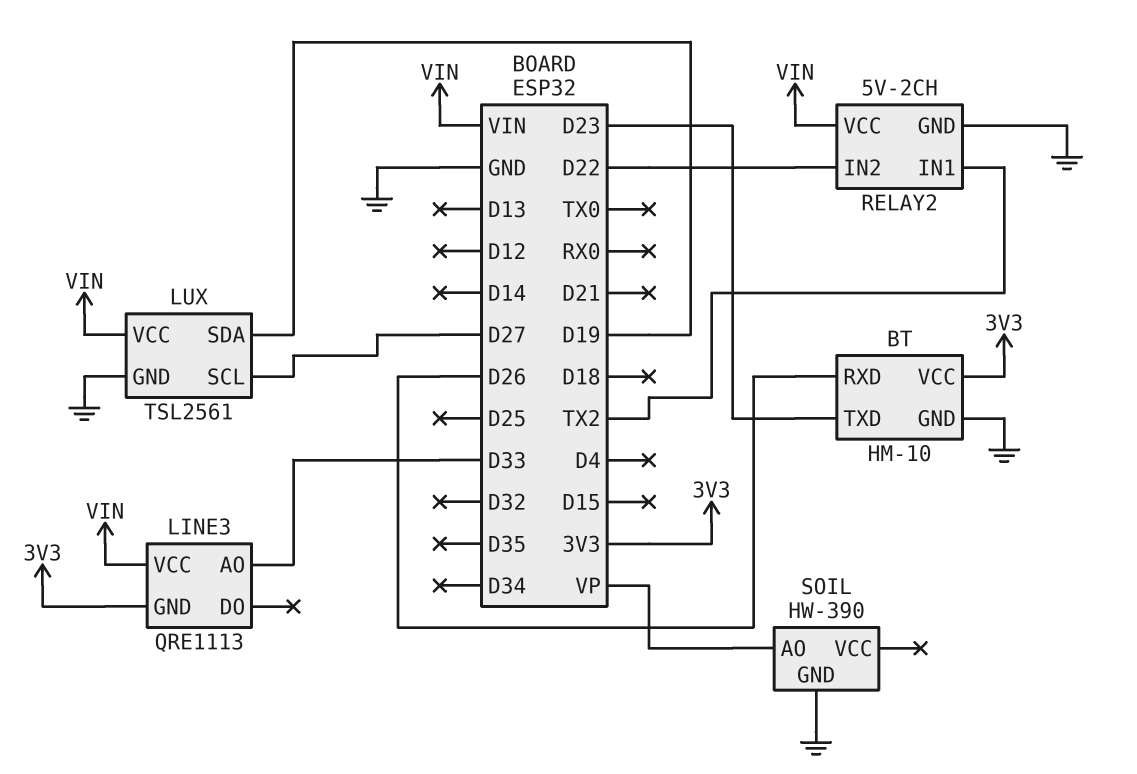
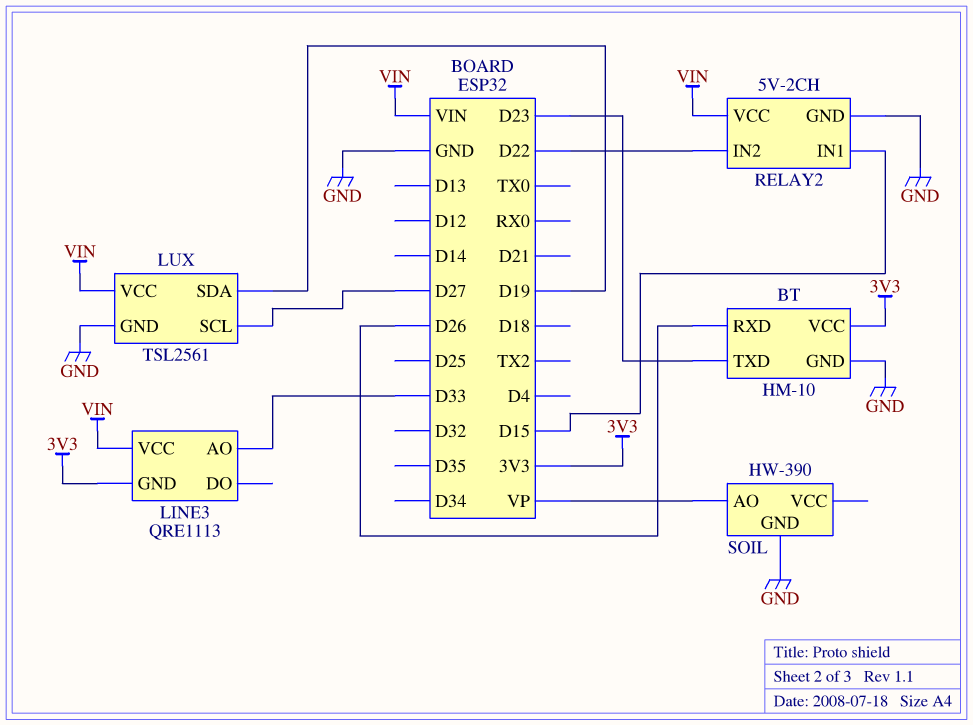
RELAY2 pin IN1: TX2 -> D15

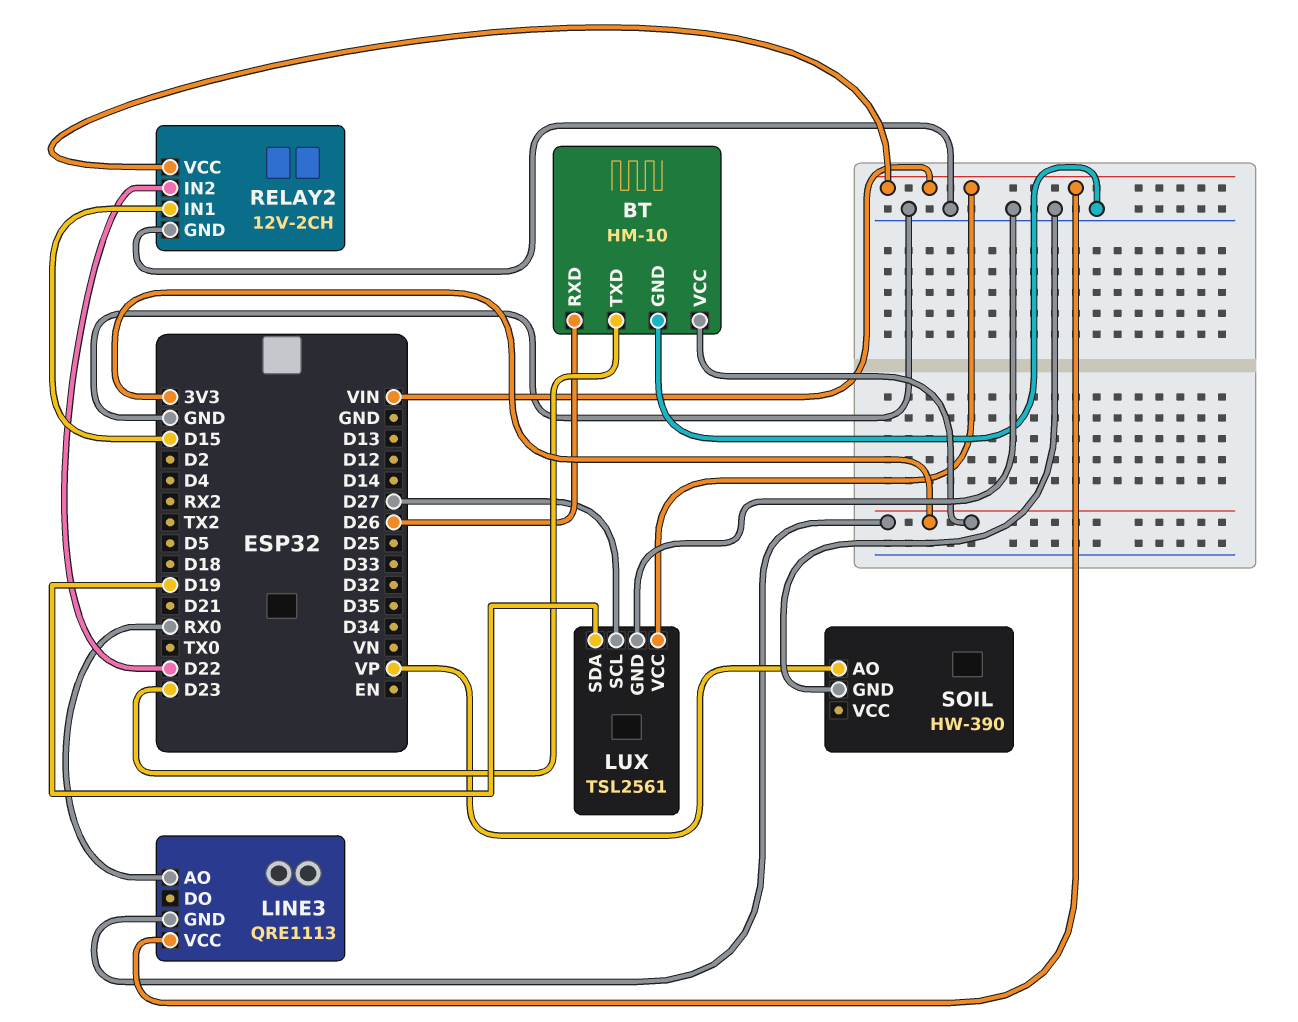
LINE3 pin AO: D33 -> RX0
RELAY2: 5V-2CH -> 12V-2CH

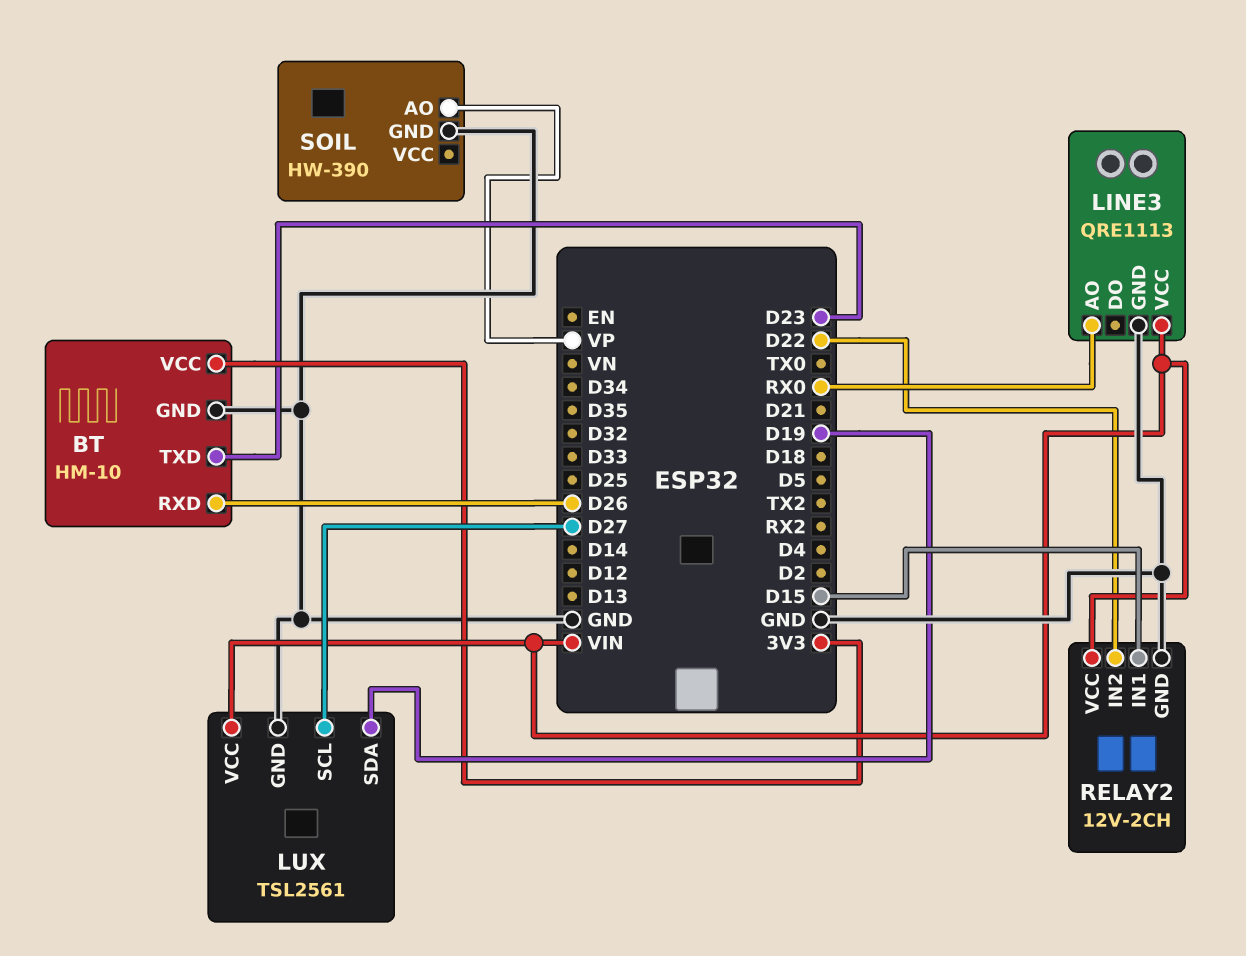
LINE3 pin GND: 3V3 -> GND

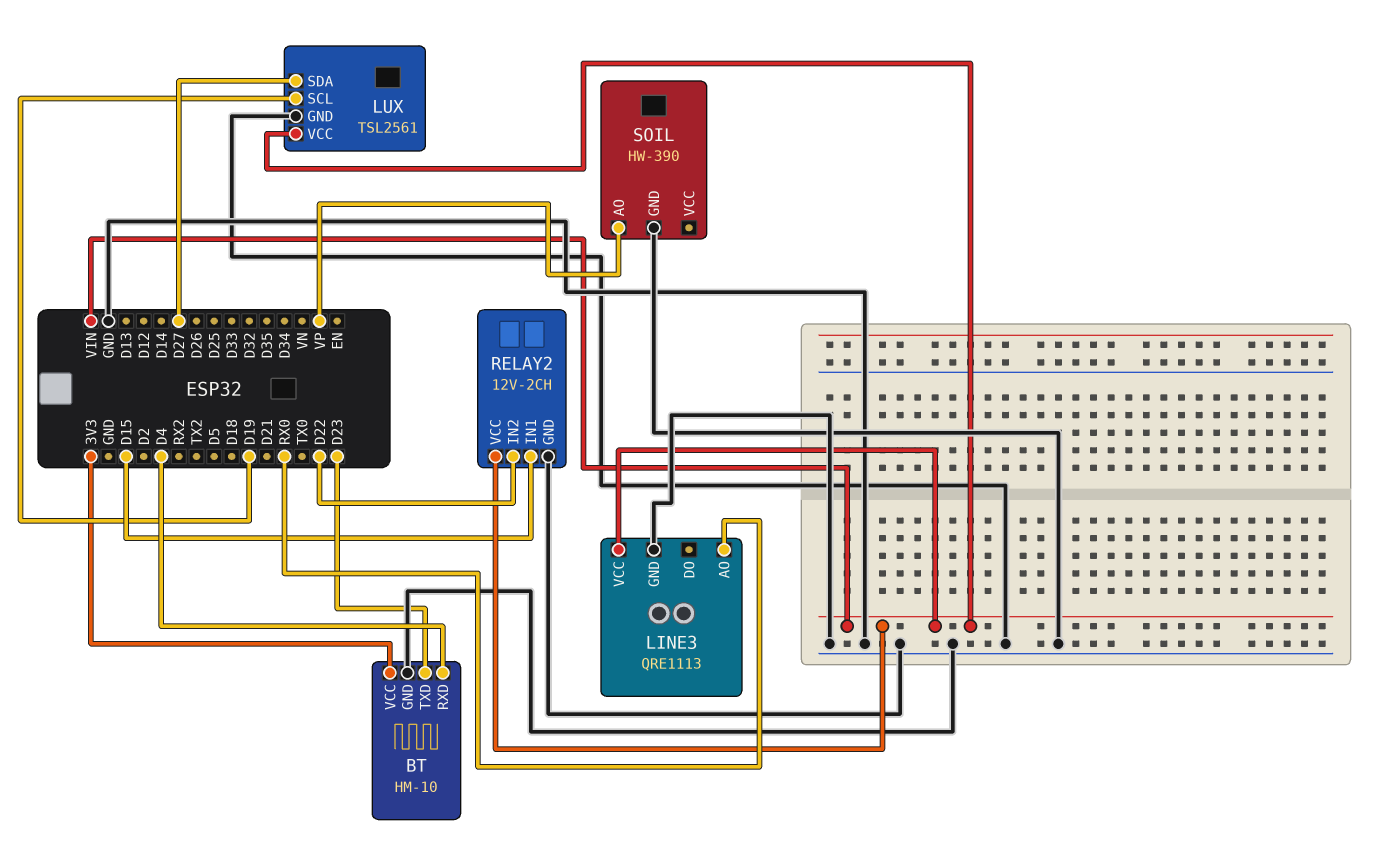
BT pin RXD: D26 -> D4
LUX pin SCL: D27 -> D19
LUX pin SDA: D19 -> D27

